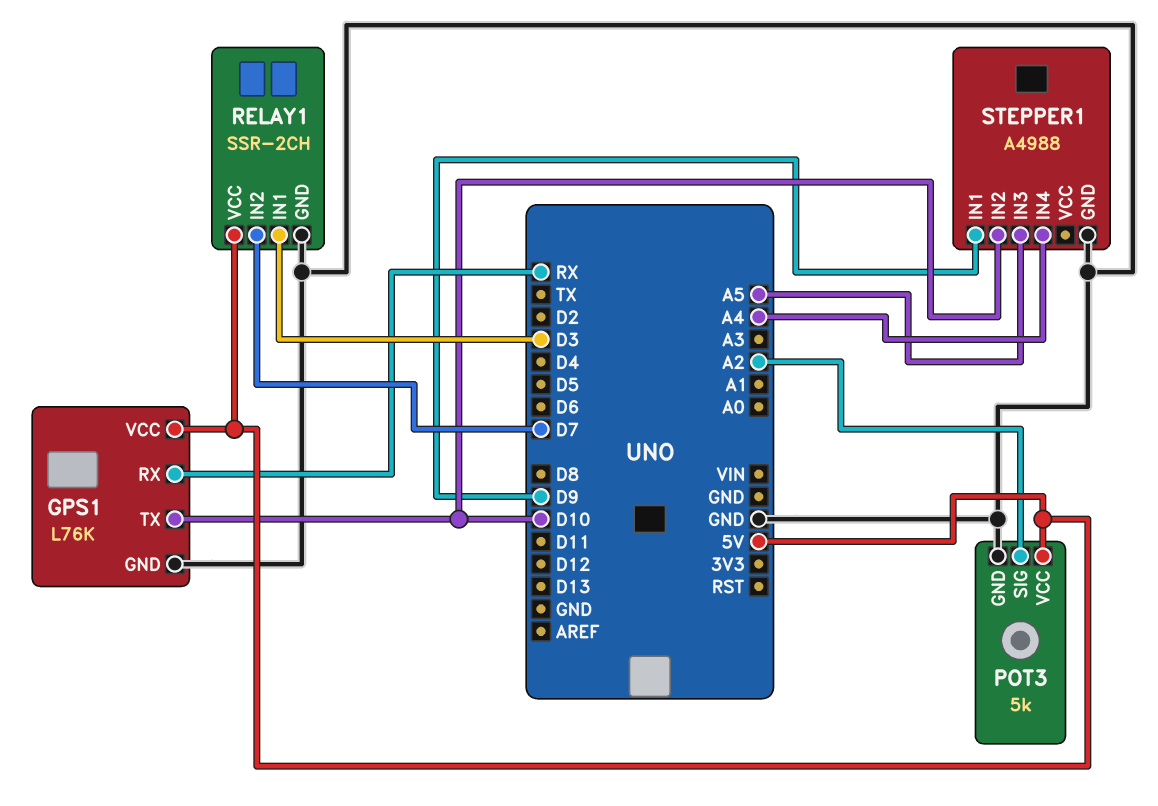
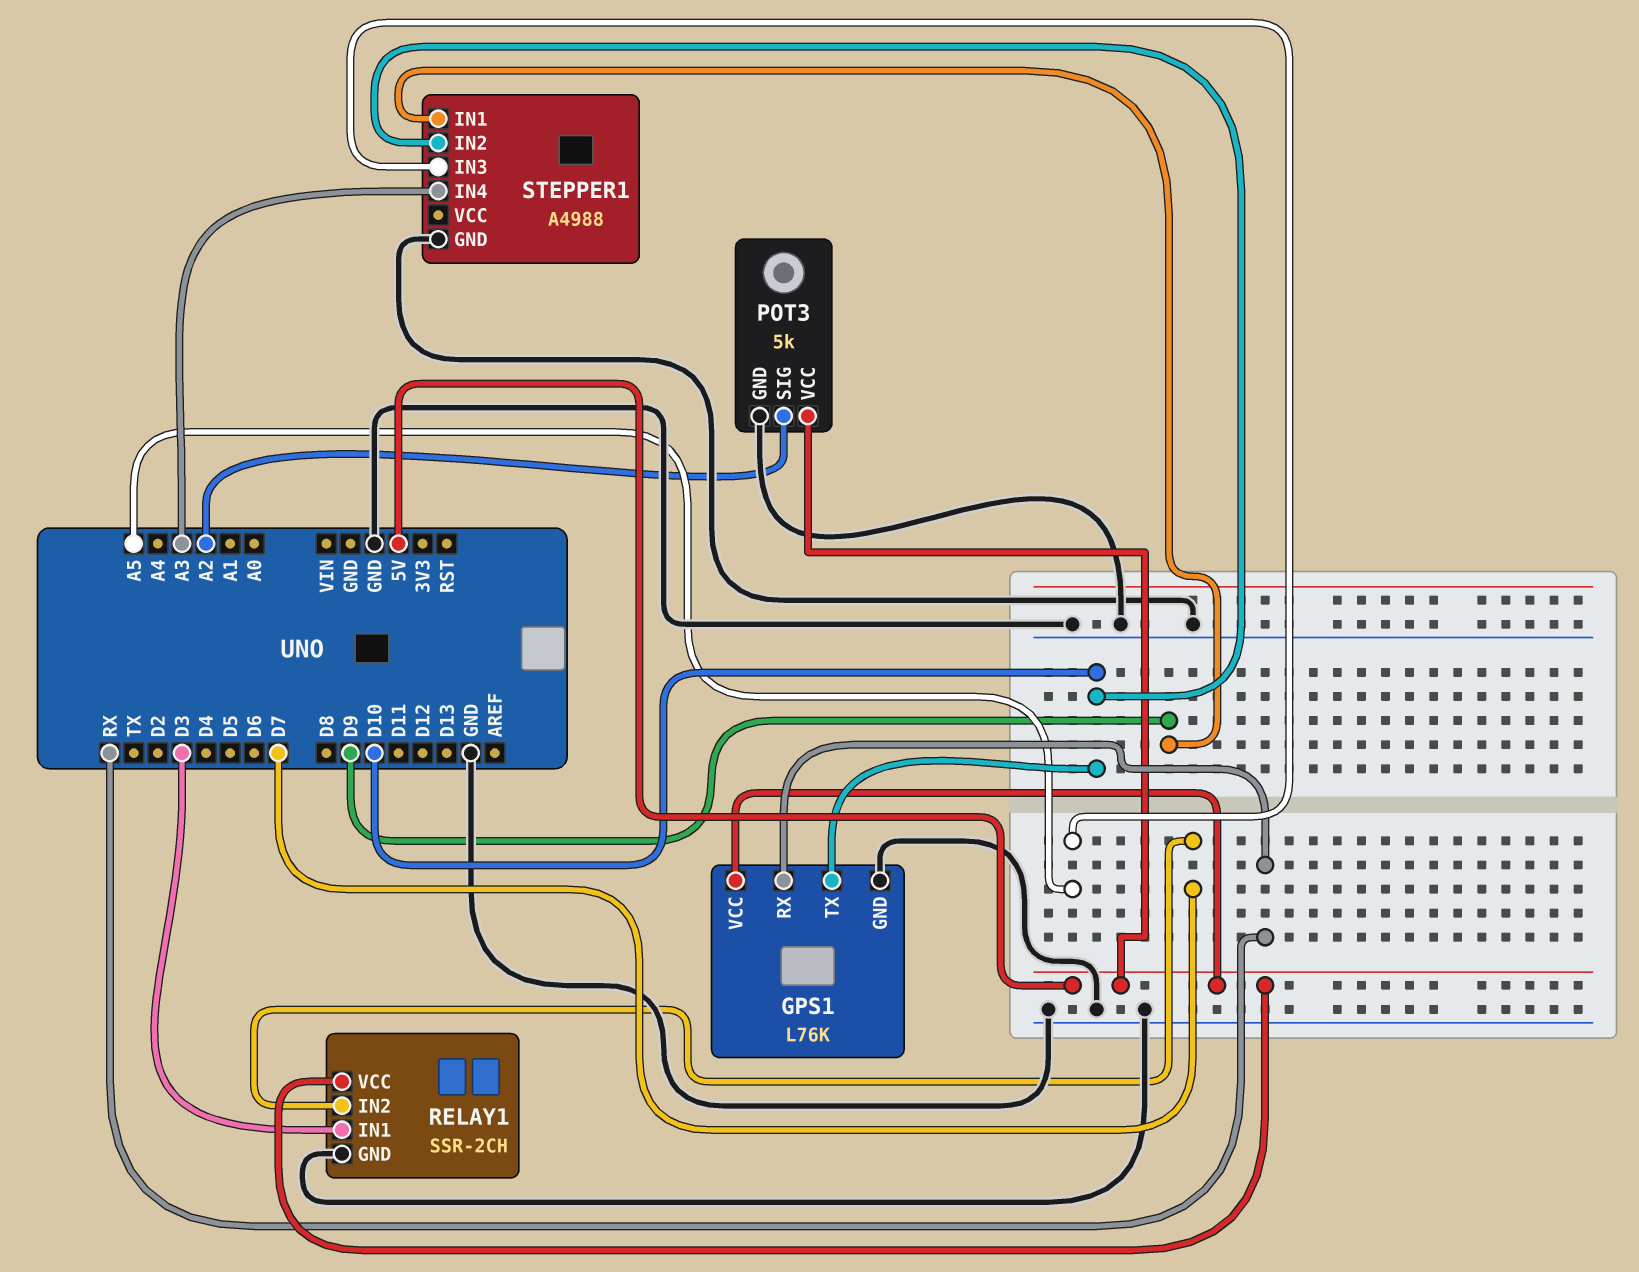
STEPPER1 pin IN4: A4 -> A3

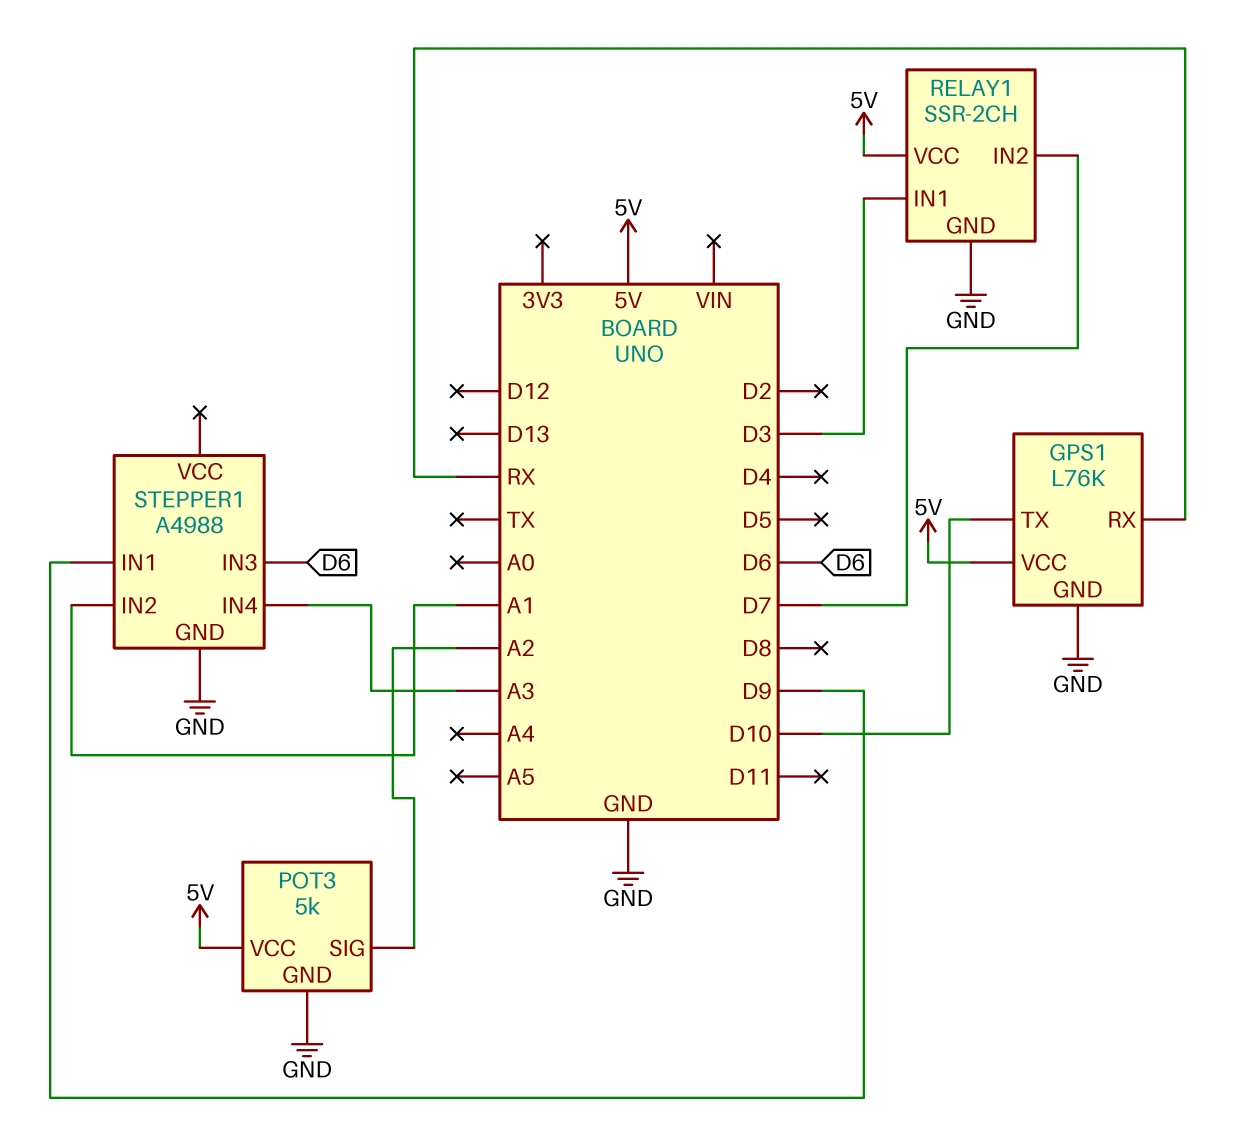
STEPPER1 pin IN2: D10 -> A1
STEPPER1 pin IN3: A5 -> D6

